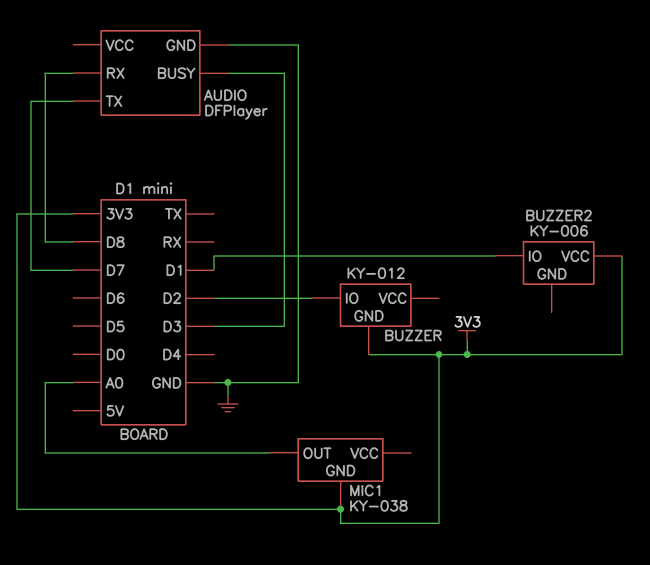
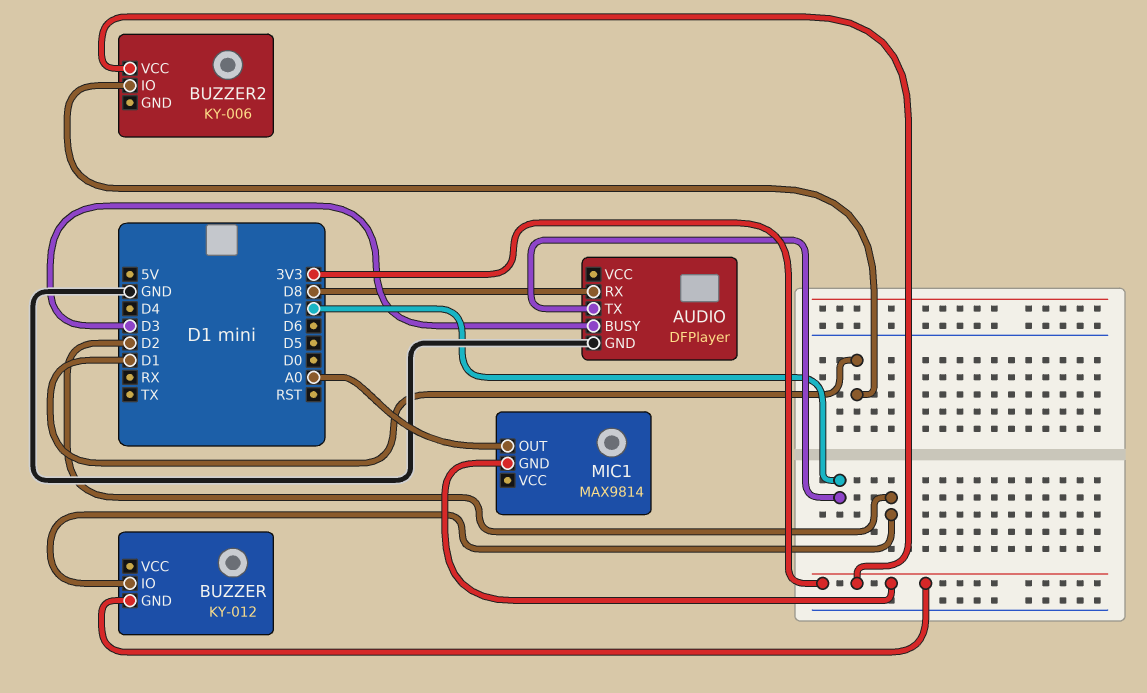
MIC1: KY-038 -> MAX9814

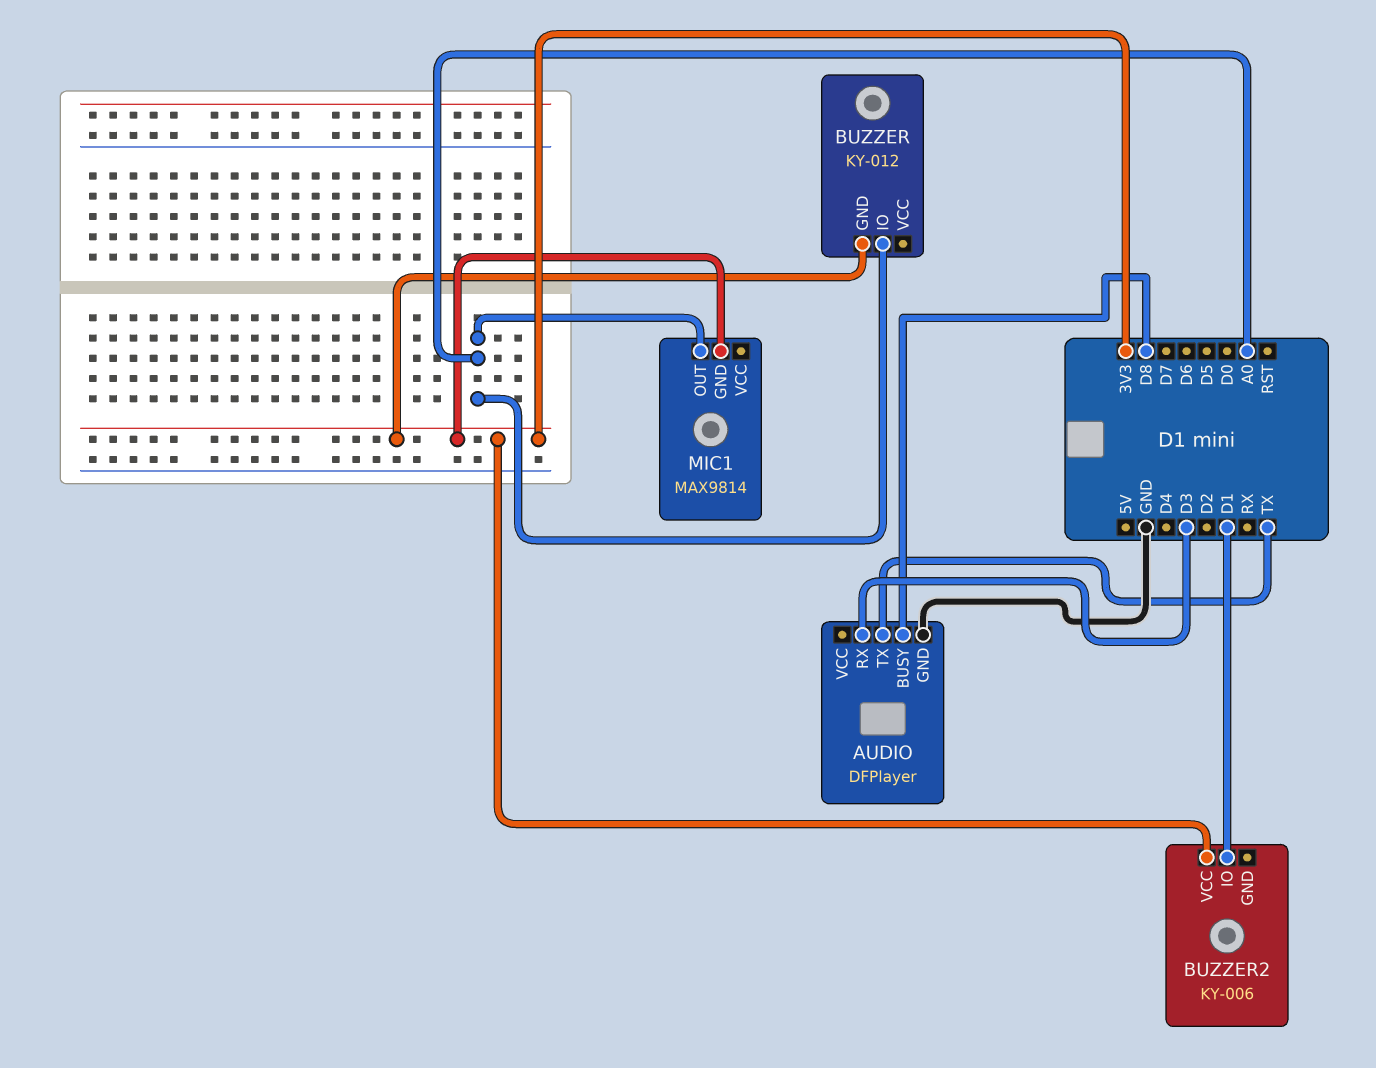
AUDIO pin BUSY: D3 -> D8
AUDIO pin RX: D8 -> D3
AUDIO pin TX: D7 -> TX
BUZZER pin IO: D2 -> A0

